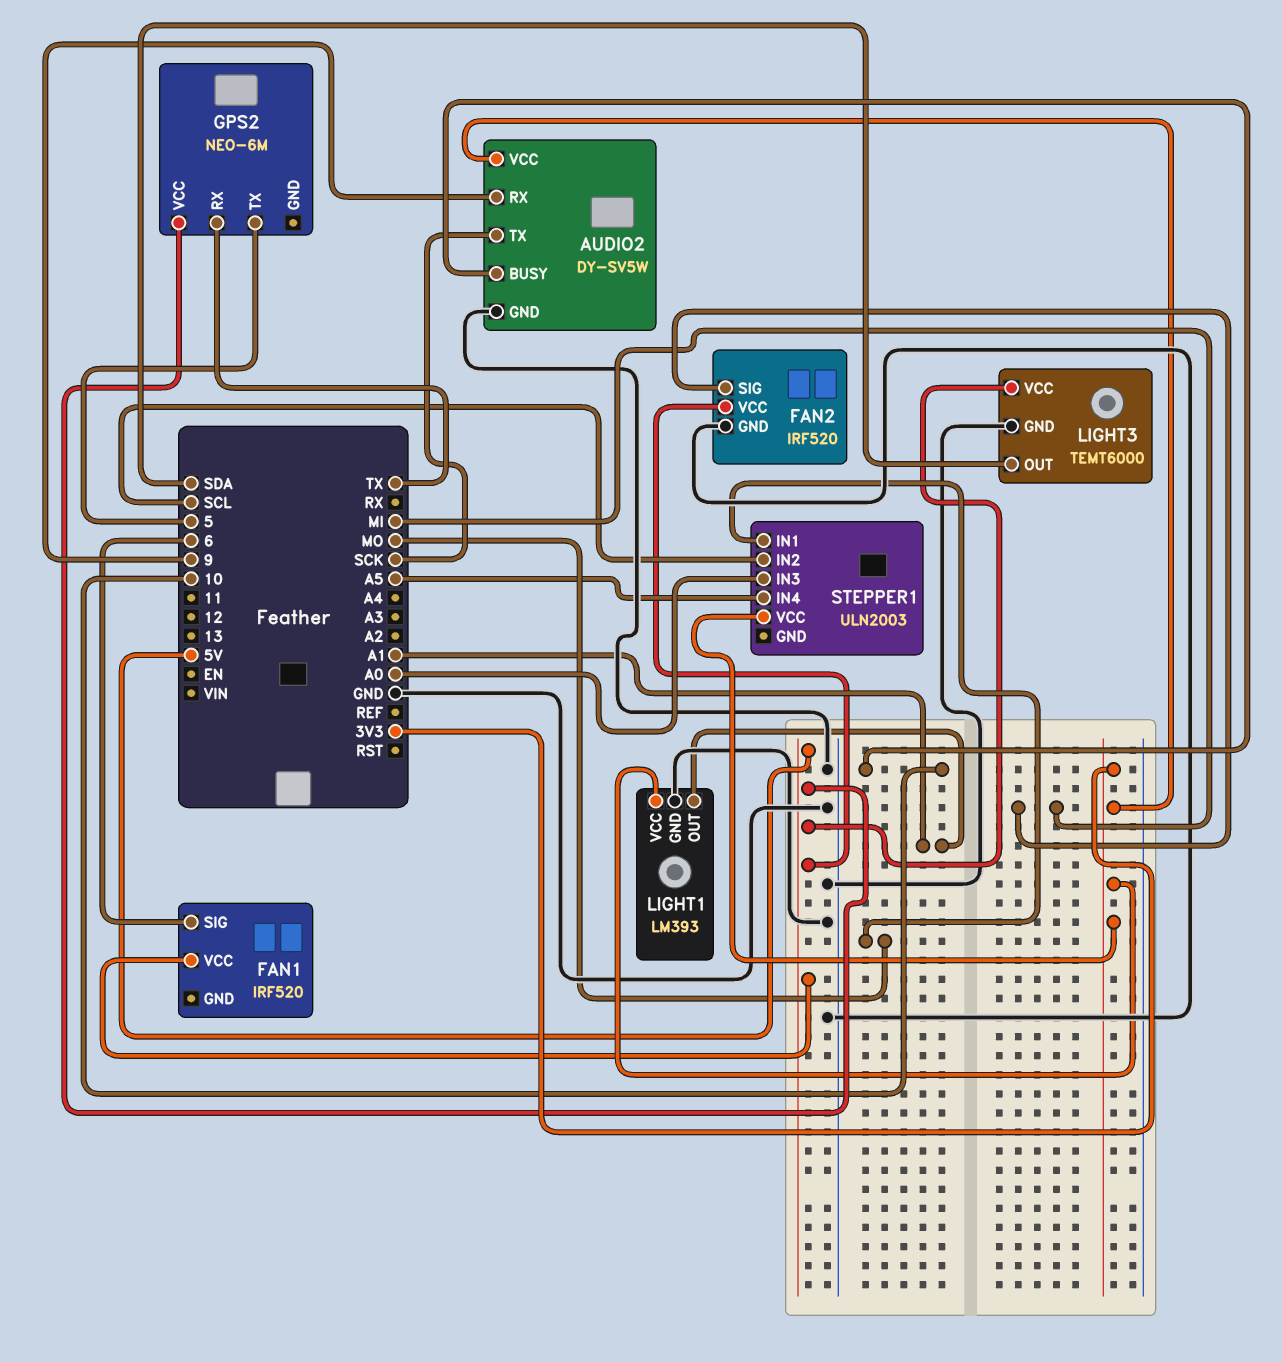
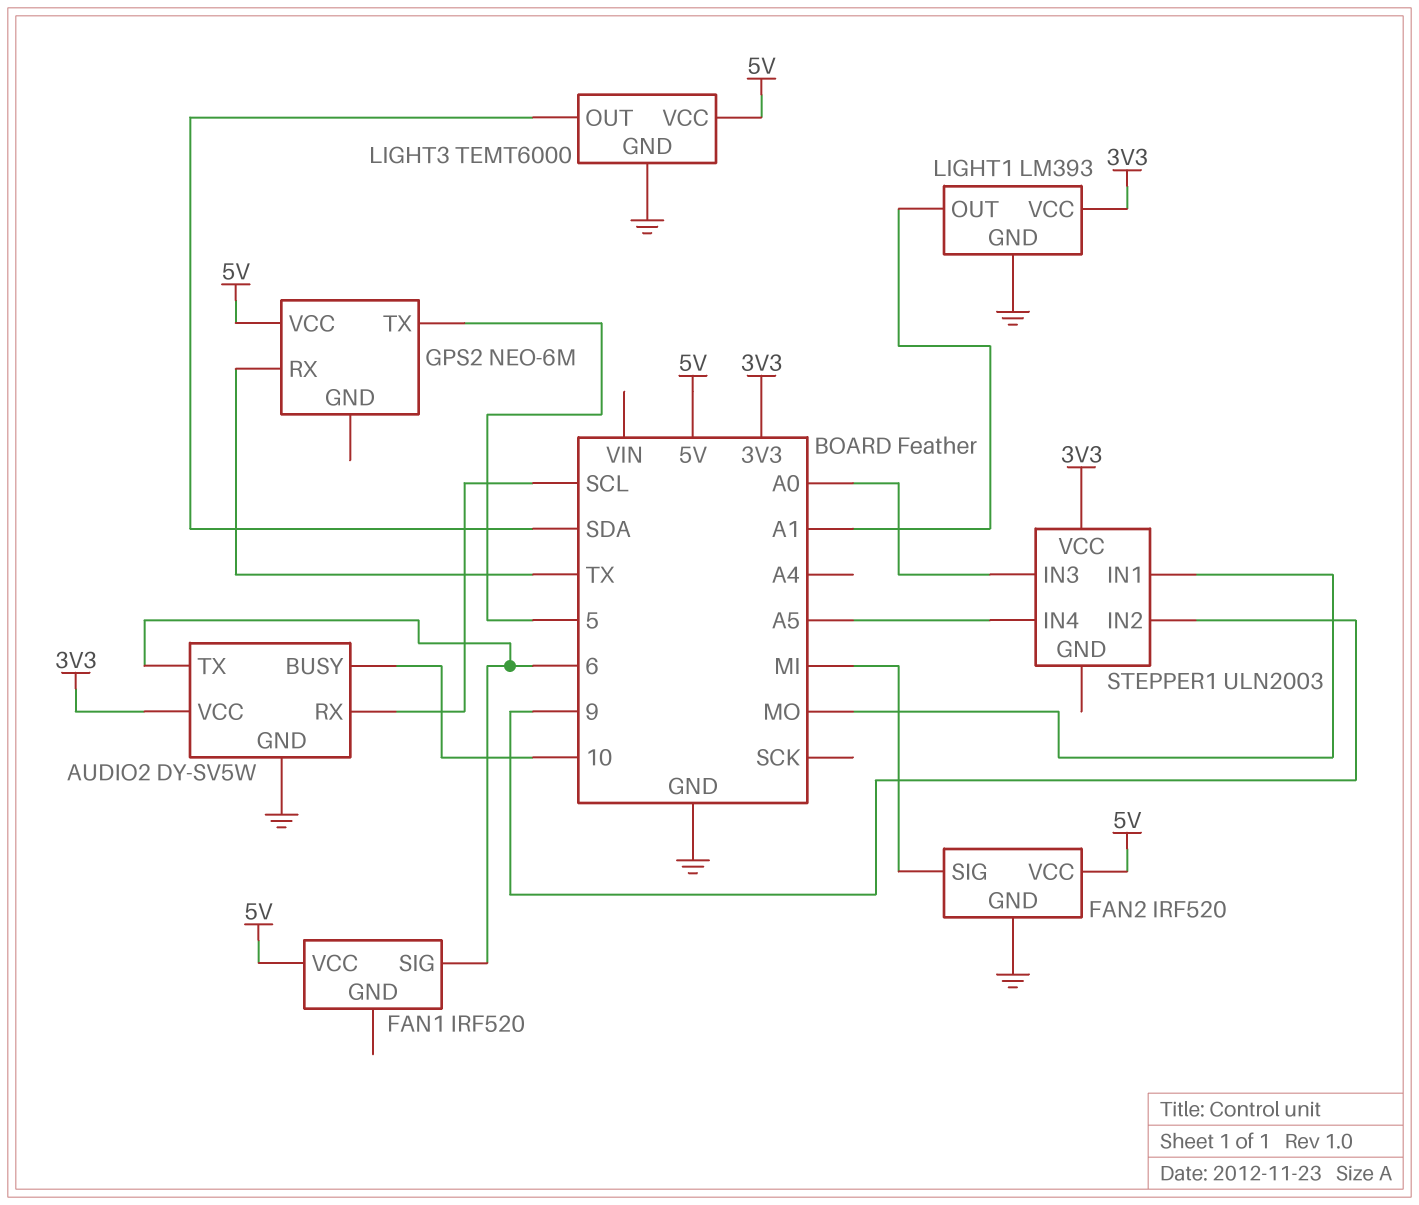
AUDIO2 pin RX: 9 -> SCL
AUDIO2 pin TX: SCK -> 6
STEPPER1 pin IN2: SCL -> 9

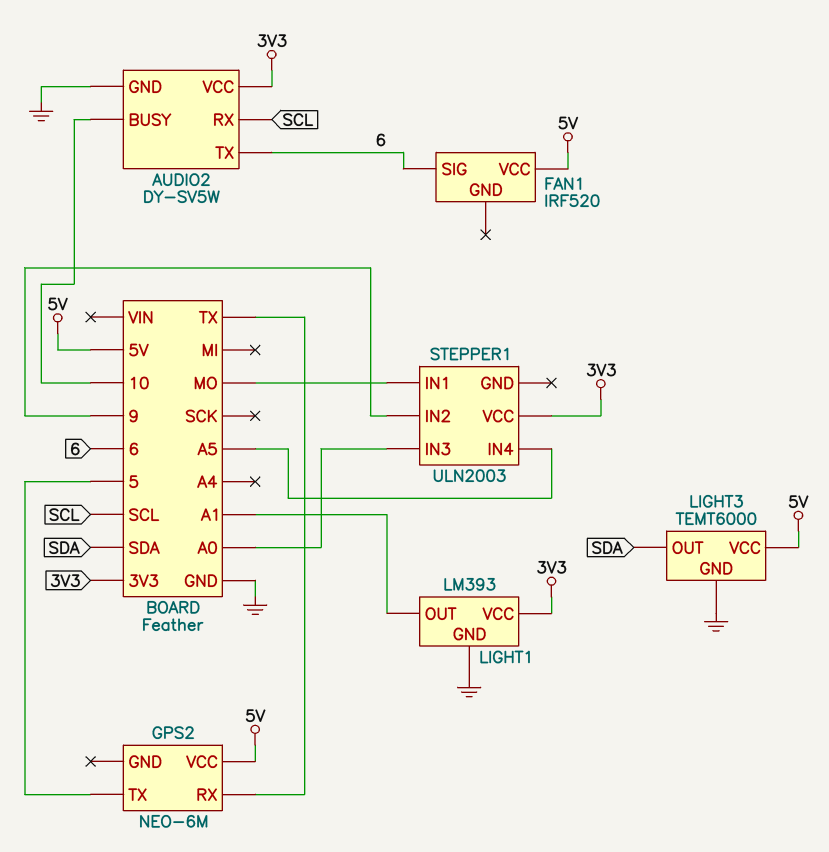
FAN2: IRF520 -> none
FAN2 pin GND: GND -> none
FAN2 pin SIG: MI -> none
FAN2 pin VCC: 5V -> none

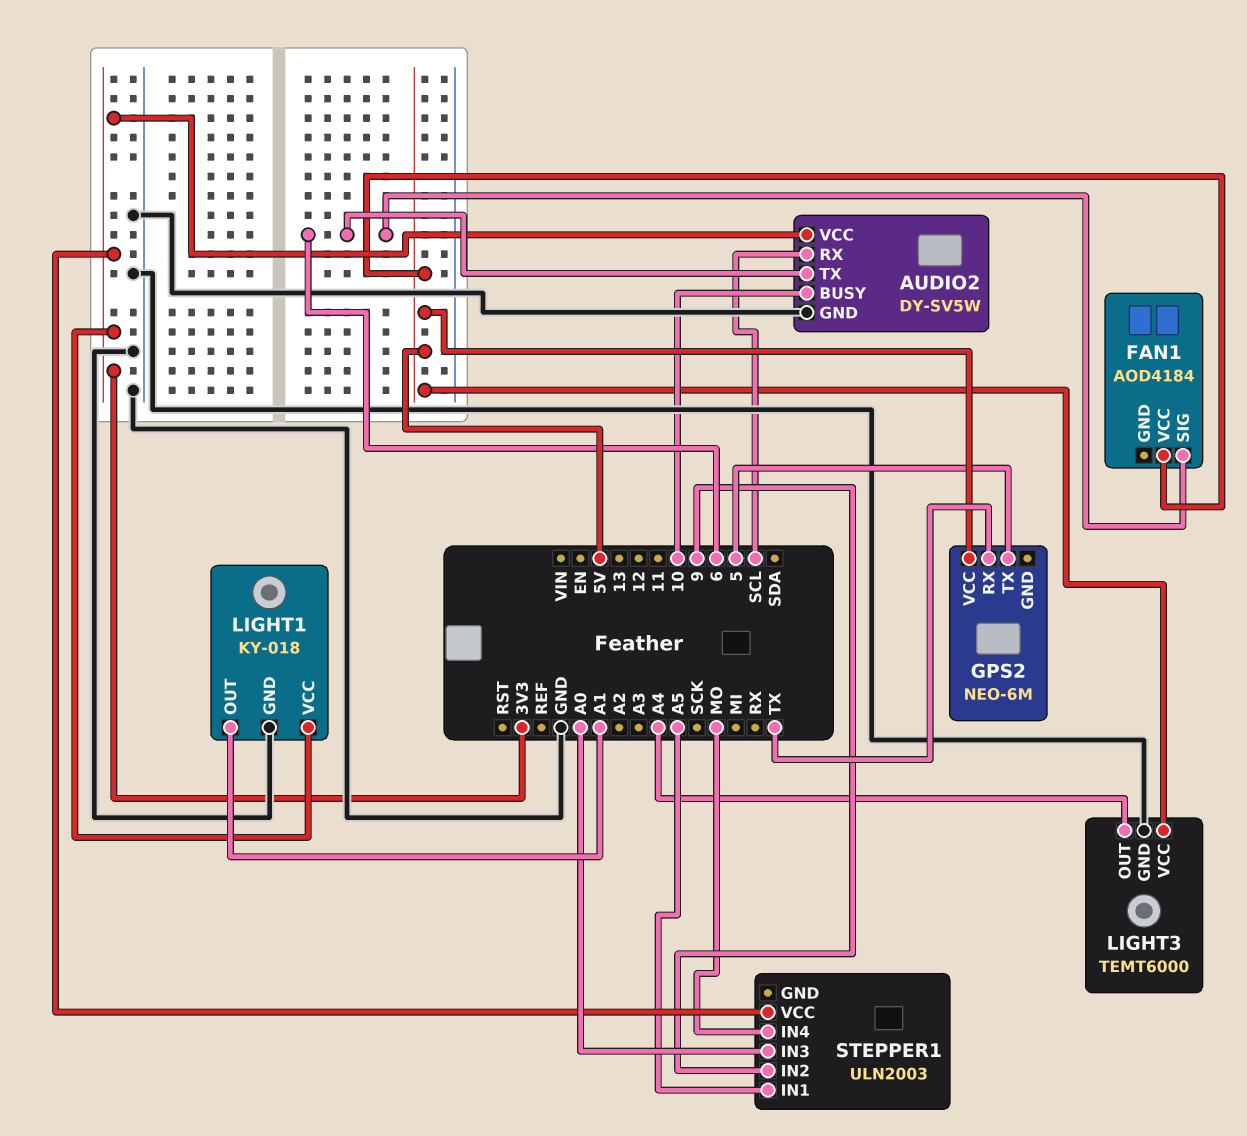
FAN1: IRF520 -> AOD4184
LIGHT1: LM393 -> KY-018
LIGHT3 pin OUT: SDA -> A4
STEPPER1 pin IN1: MO -> A5
STEPPER1 pin IN4: A5 -> MO

